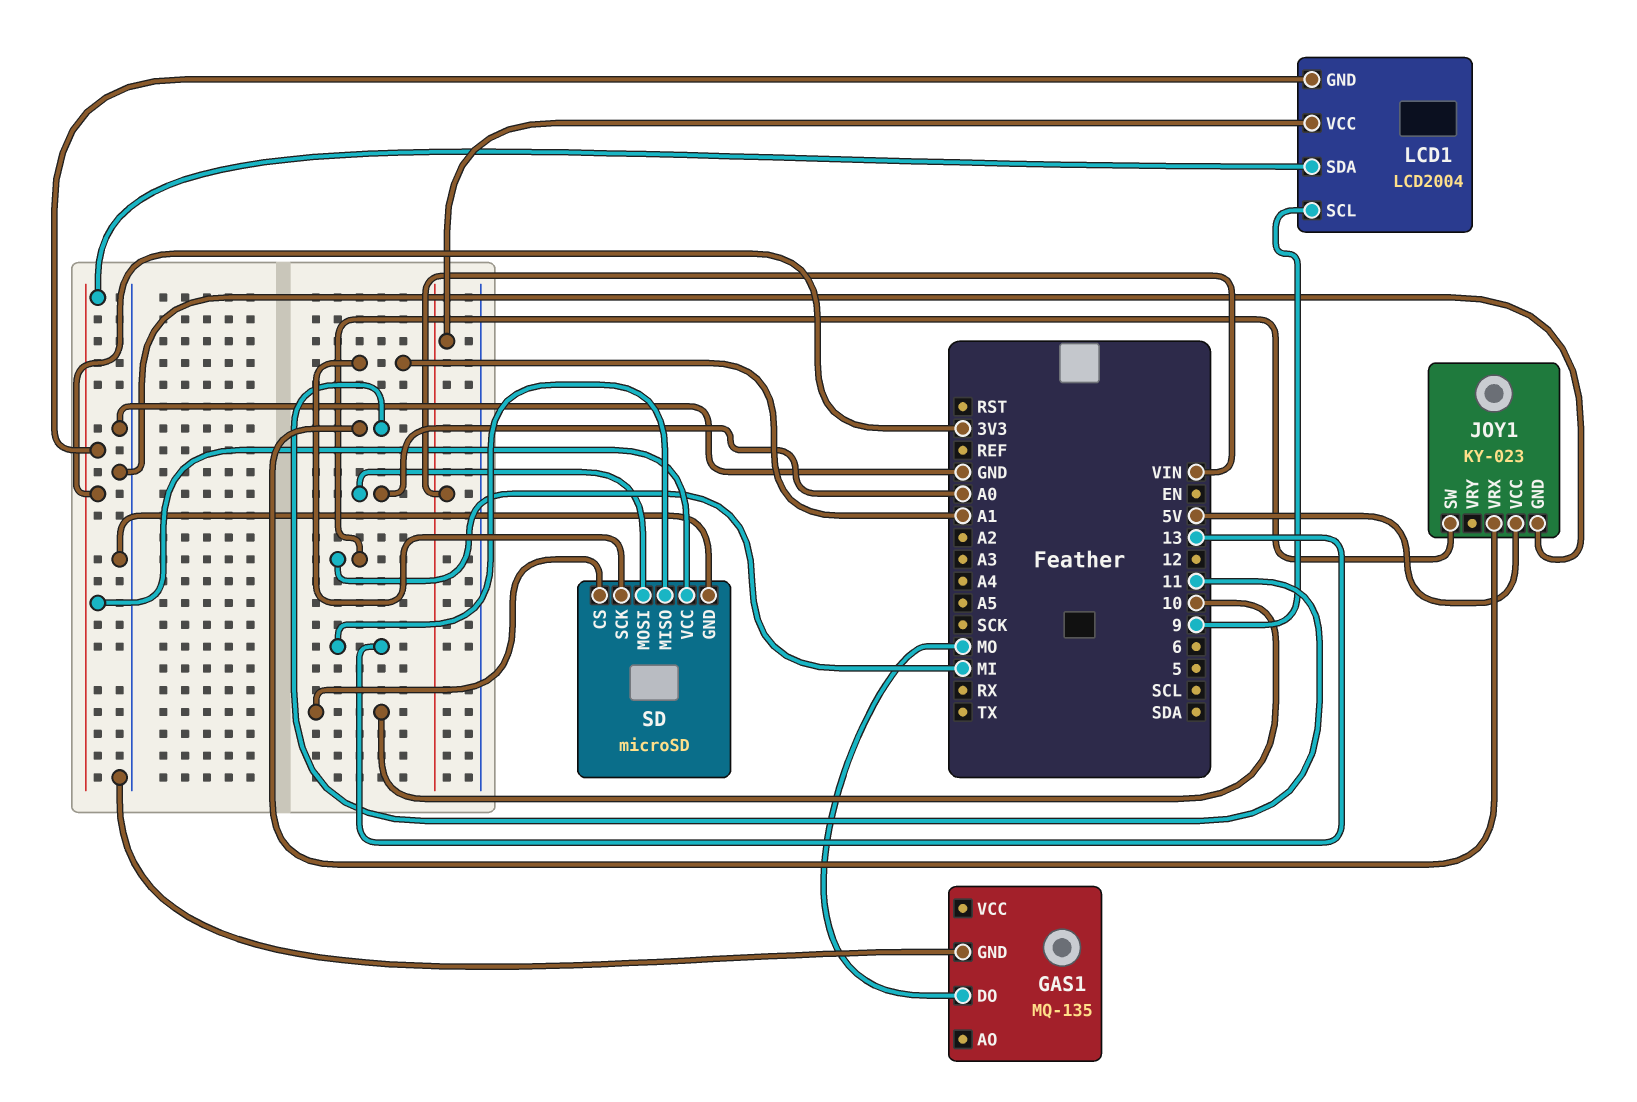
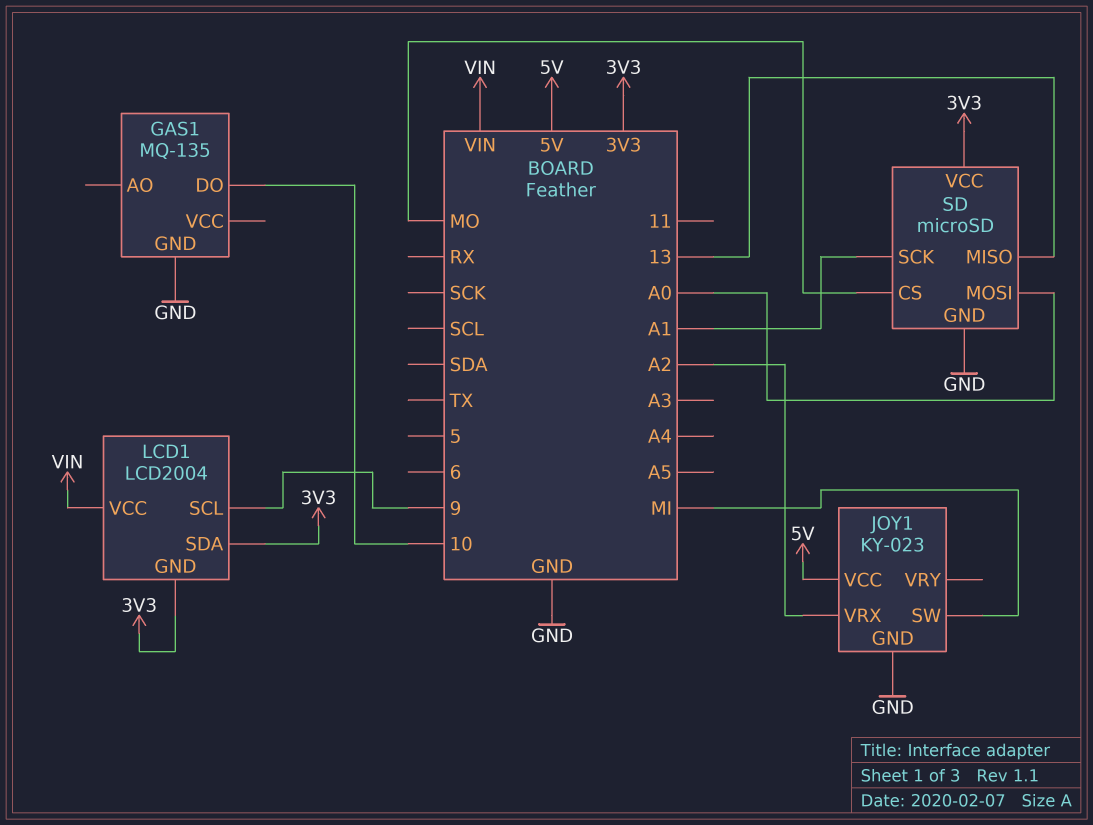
GAS1 pin DO: MO -> 10
JOY1 pin VRX: 11 -> A2
SD pin CS: 10 -> MO

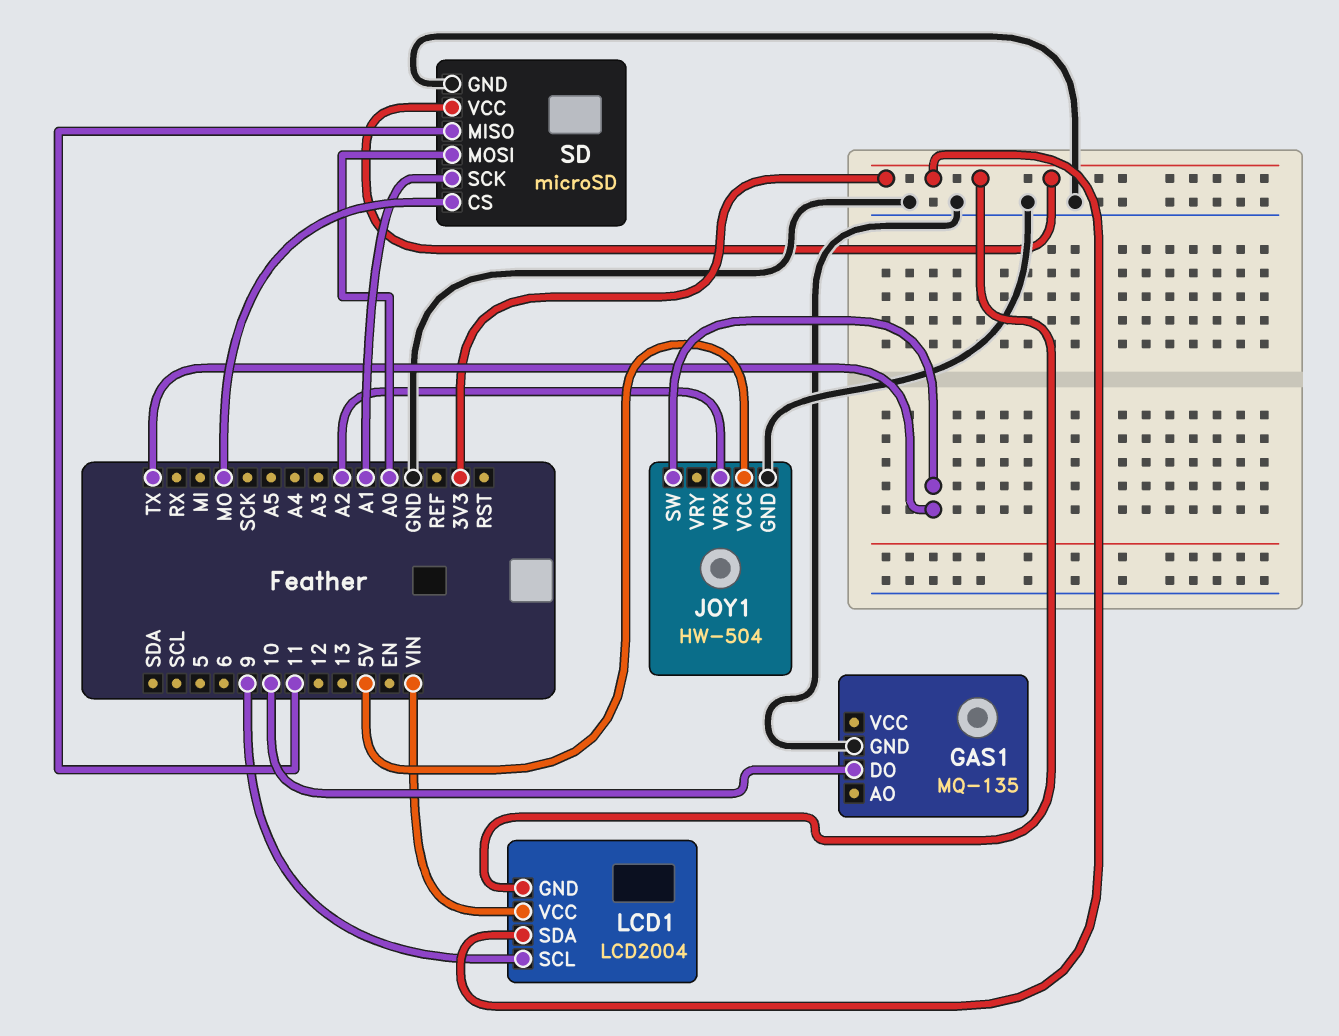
JOY1: KY-023 -> HW-504
JOY1 pin SW: MI -> TX
SD pin MISO: 13 -> 11

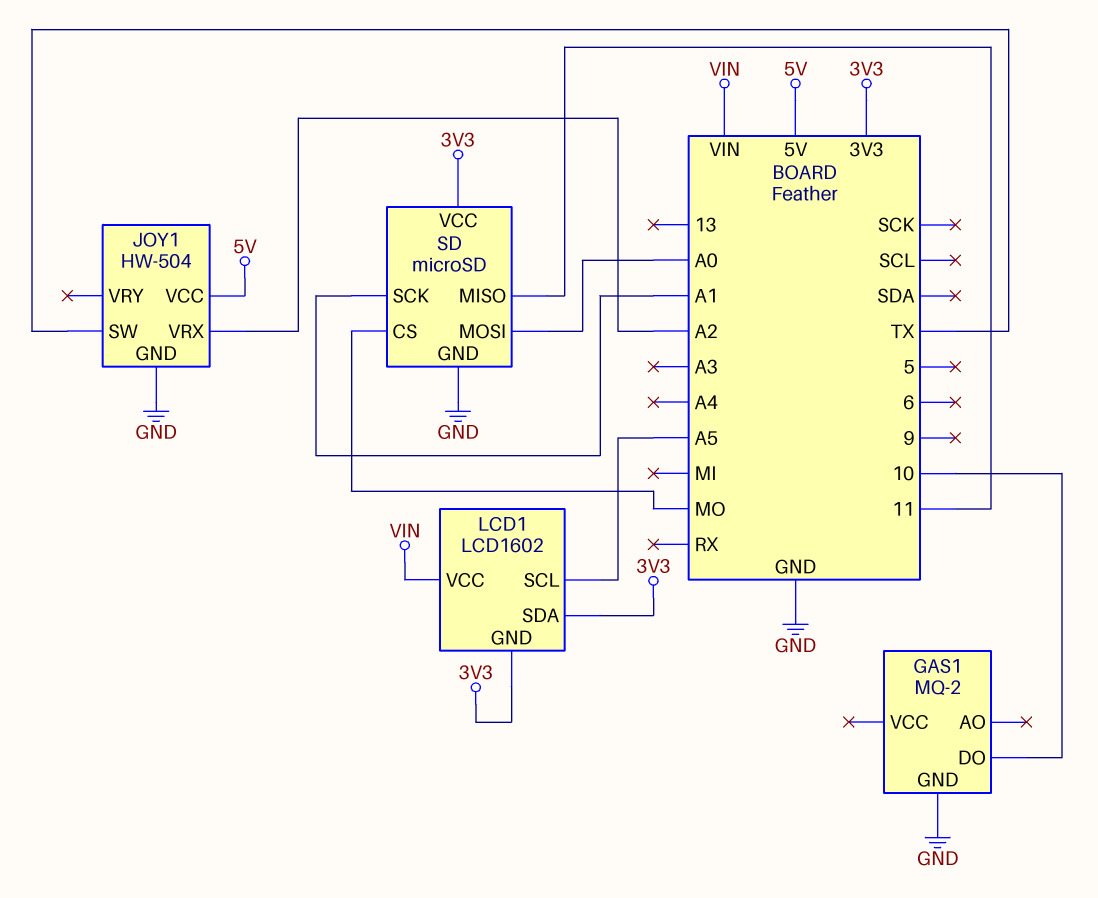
GAS1: MQ-135 -> MQ-2
LCD1: LCD2004 -> LCD1602
LCD1 pin SCL: 9 -> A5

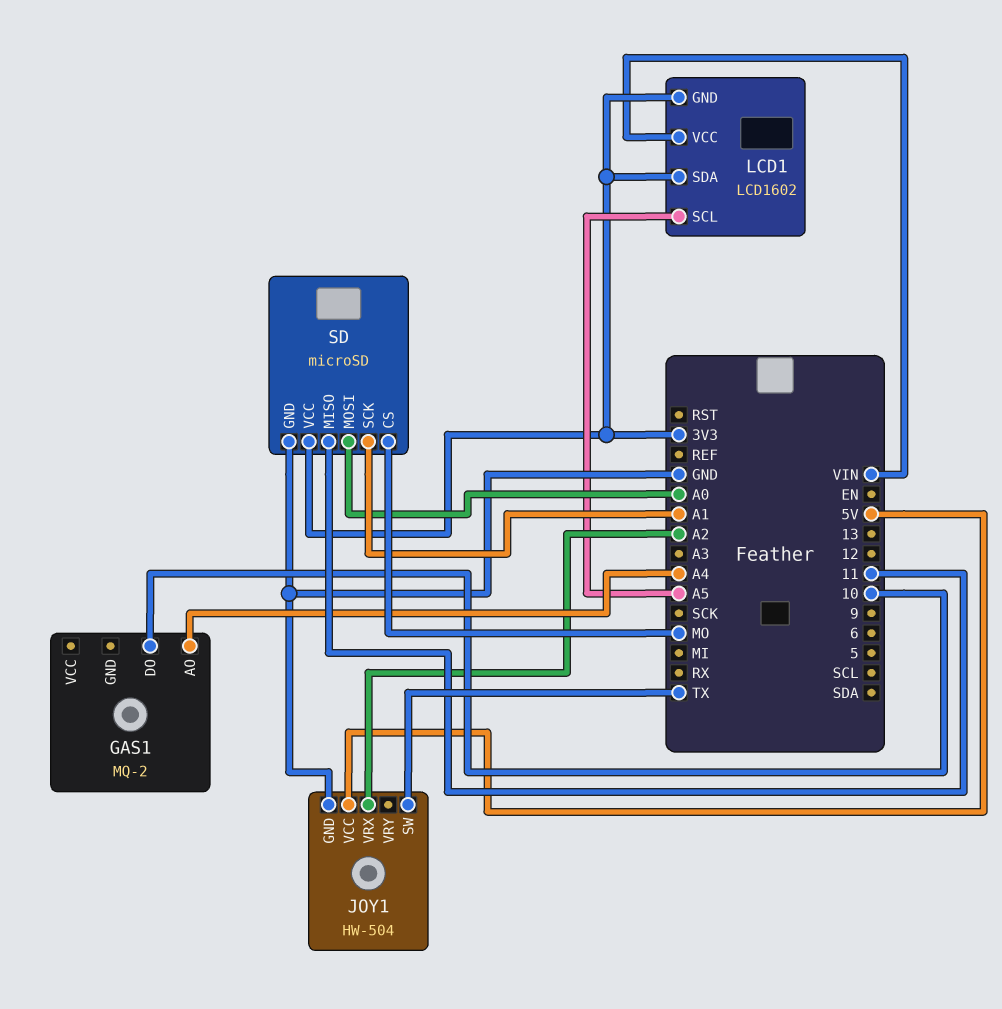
GAS1 pin AO: none -> A4
GAS1 pin GND: GND -> none

